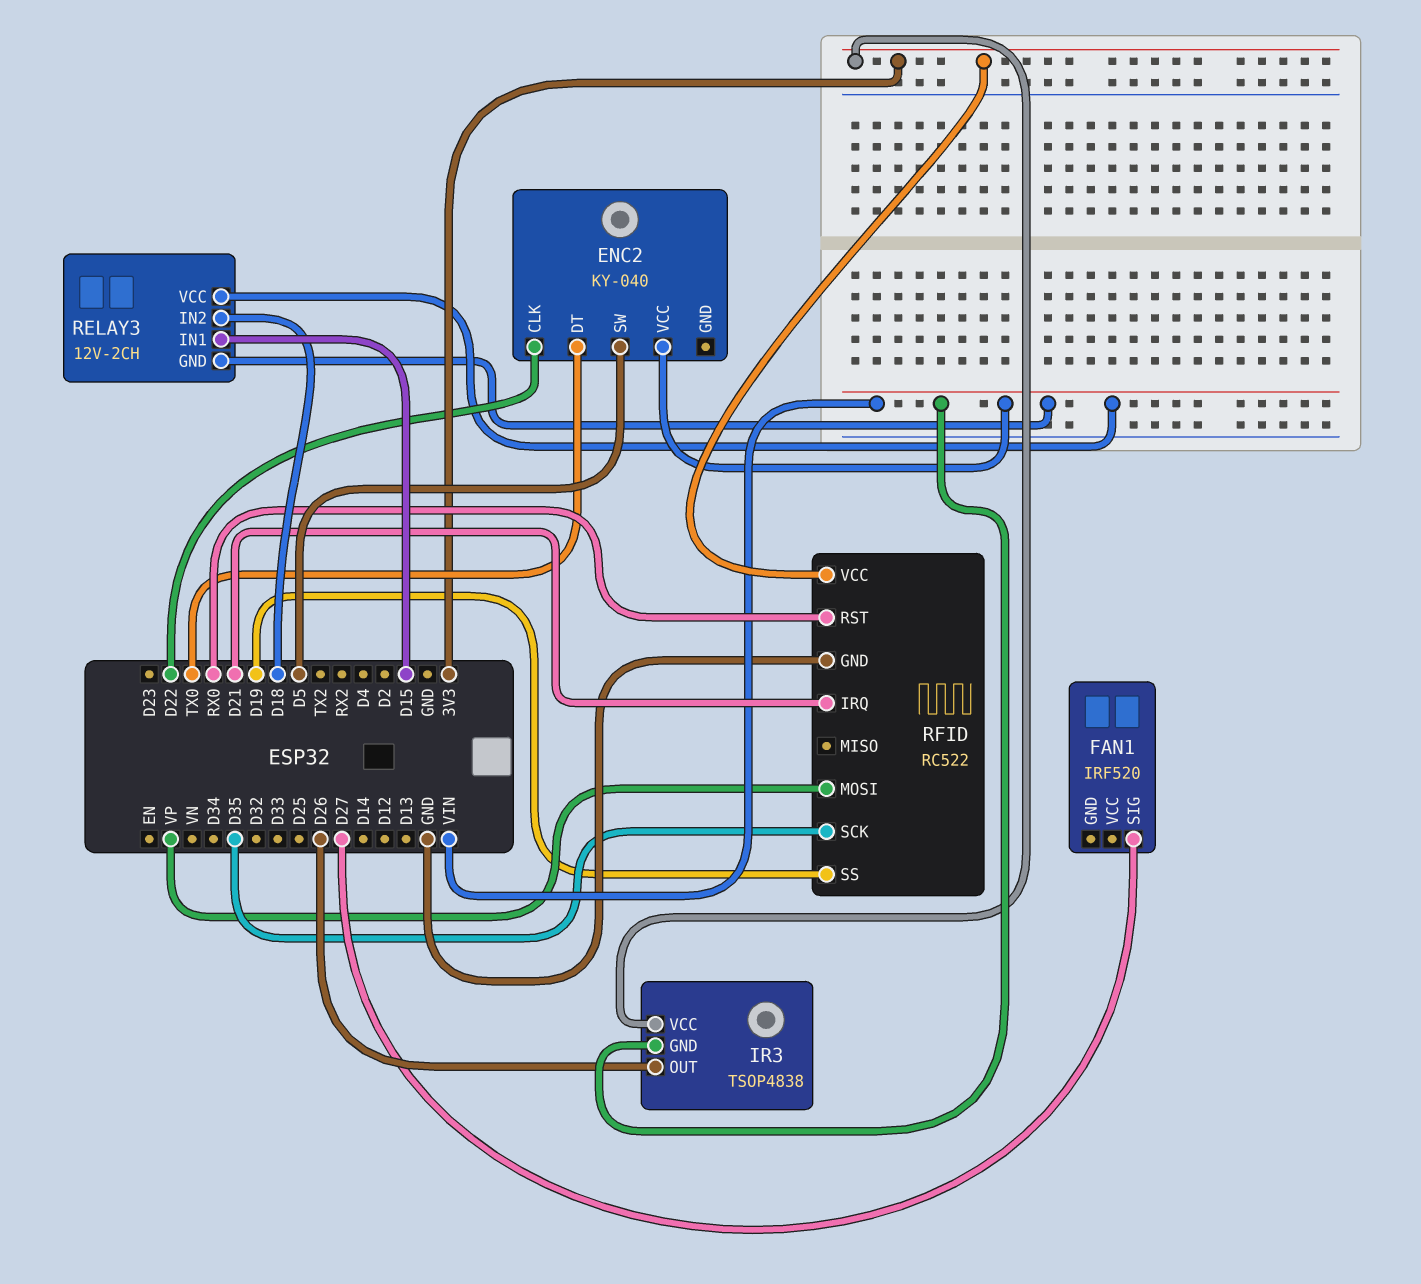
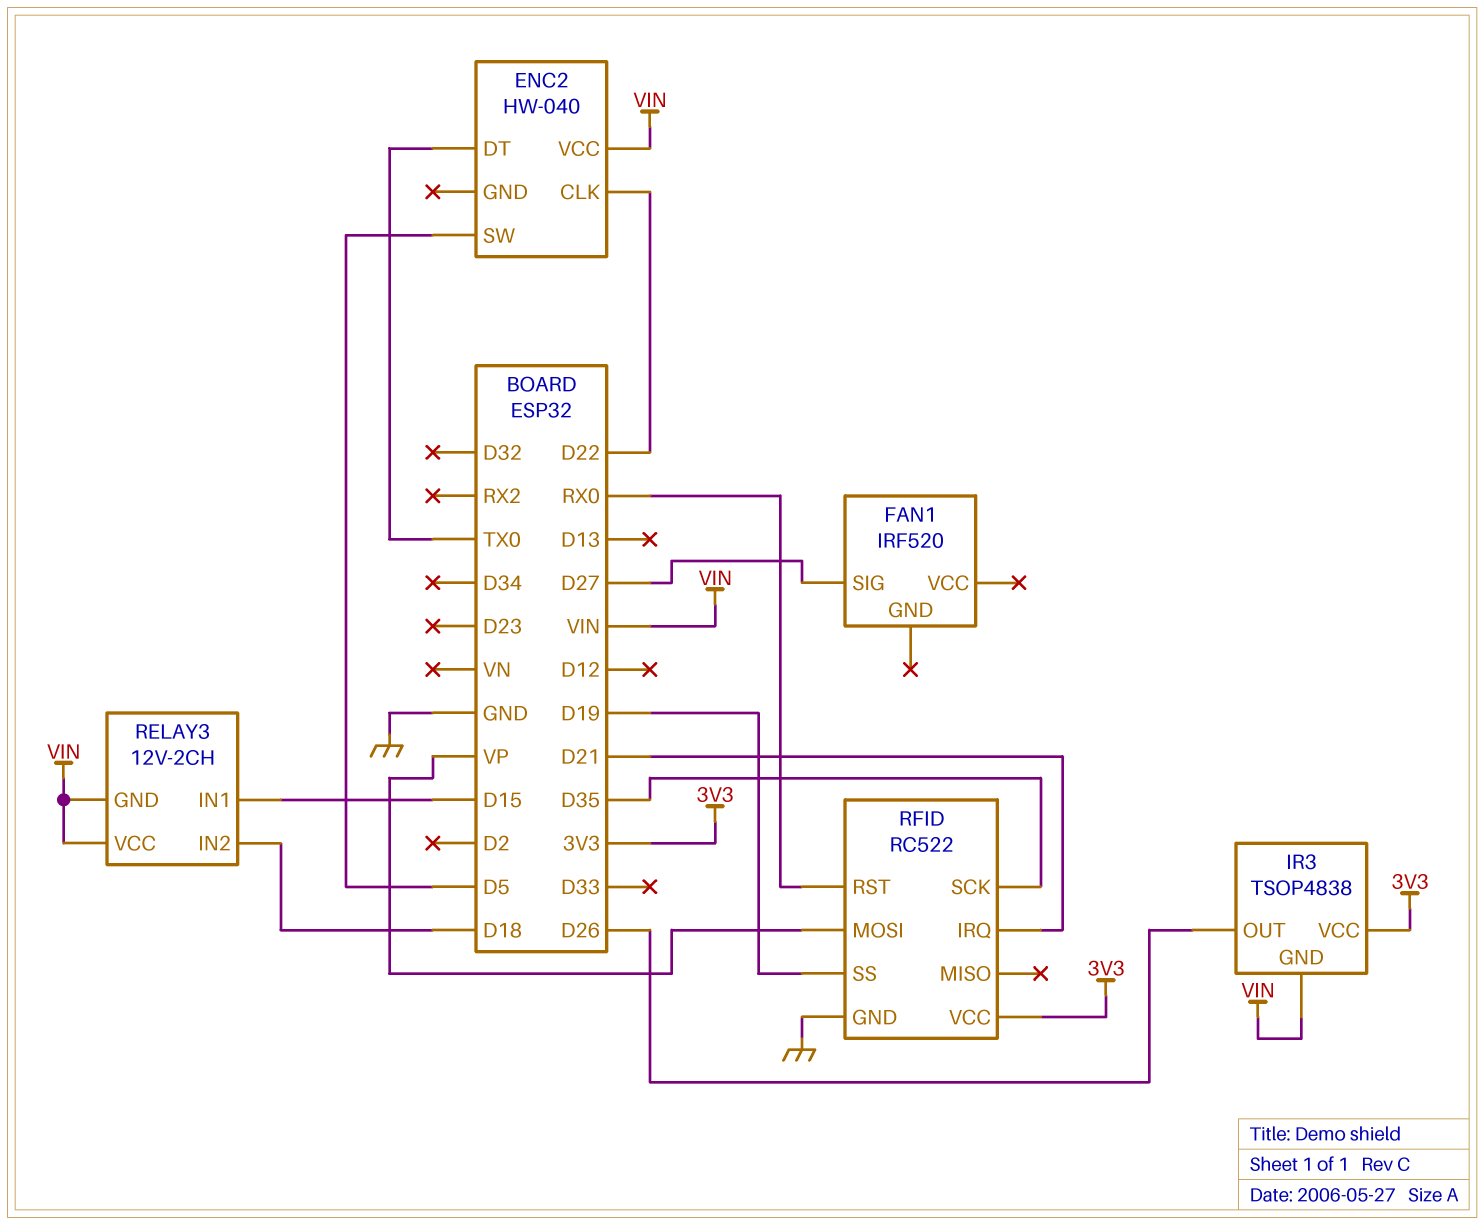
ENC2: KY-040 -> HW-040

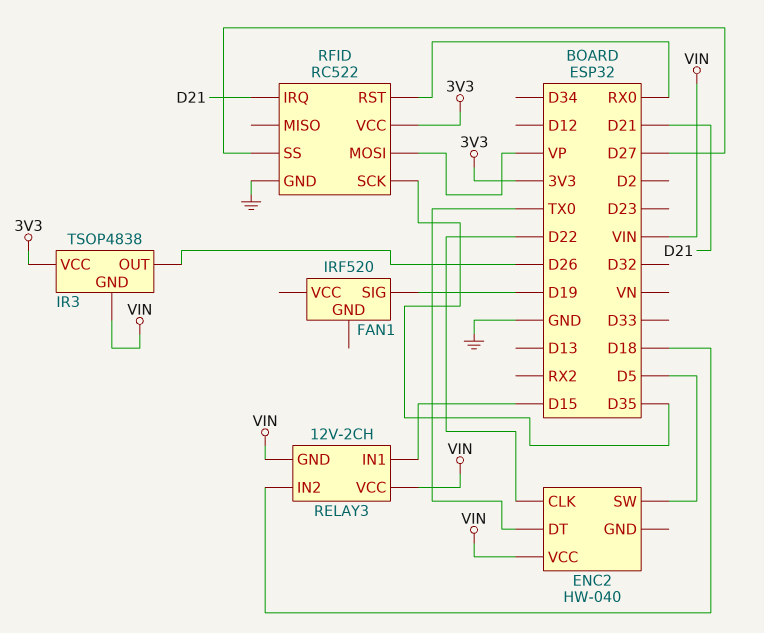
FAN1 pin SIG: D27 -> D19
RFID pin SS: D19 -> D27

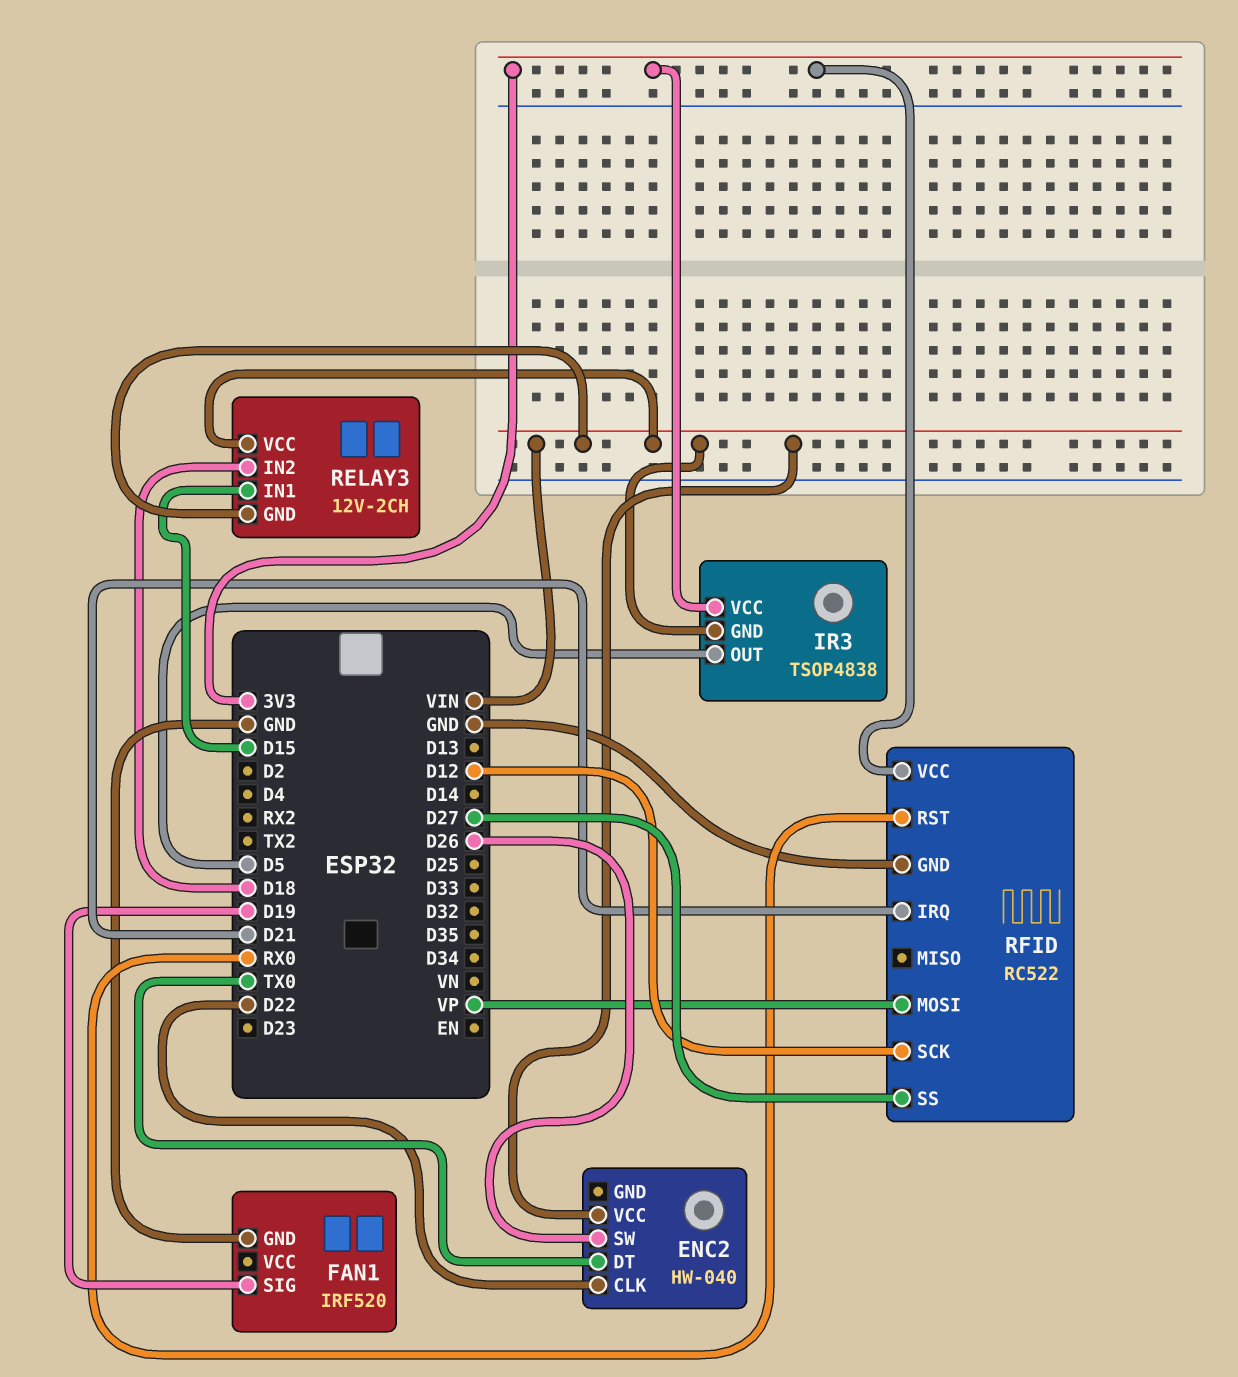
ENC2 pin SW: D5 -> D26
FAN1 pin GND: none -> GND
IR3 pin OUT: D26 -> D5
RFID pin SCK: D35 -> D12

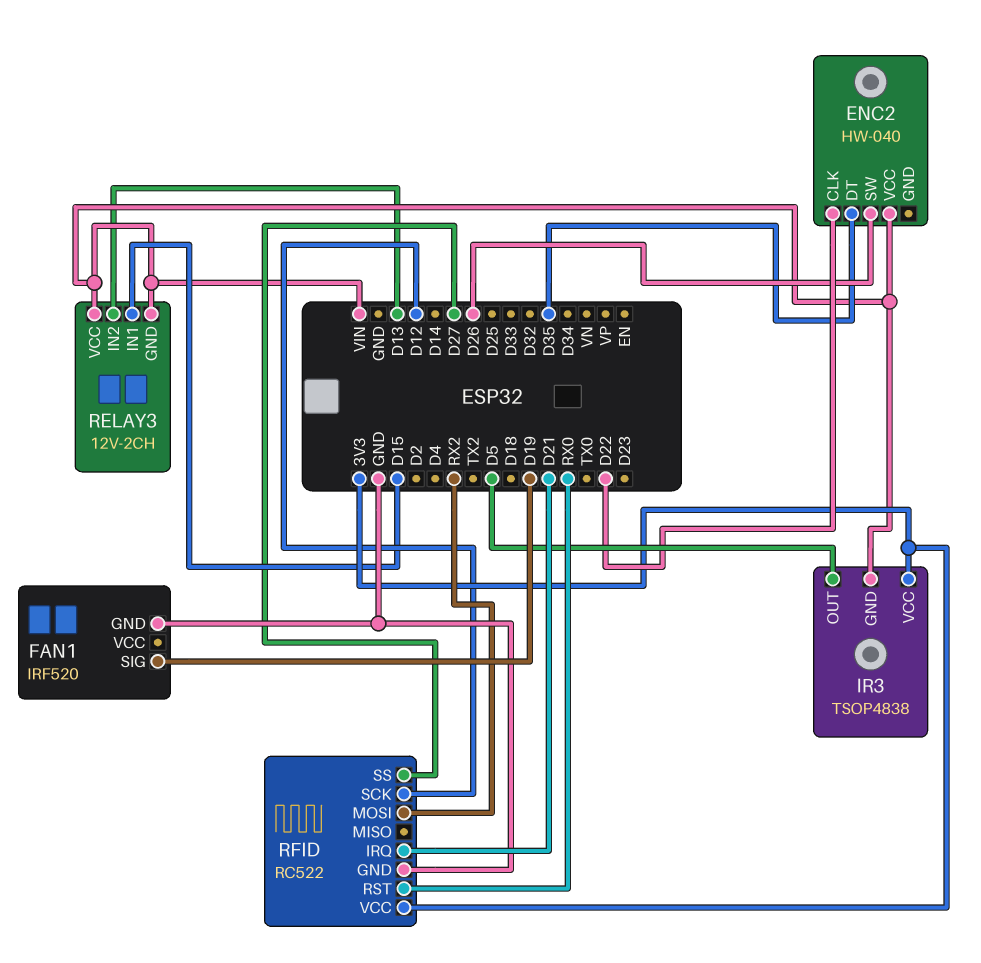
ENC2 pin DT: TX0 -> D35
RELAY3 pin IN2: D18 -> D13
RFID pin MOSI: VP -> RX2

